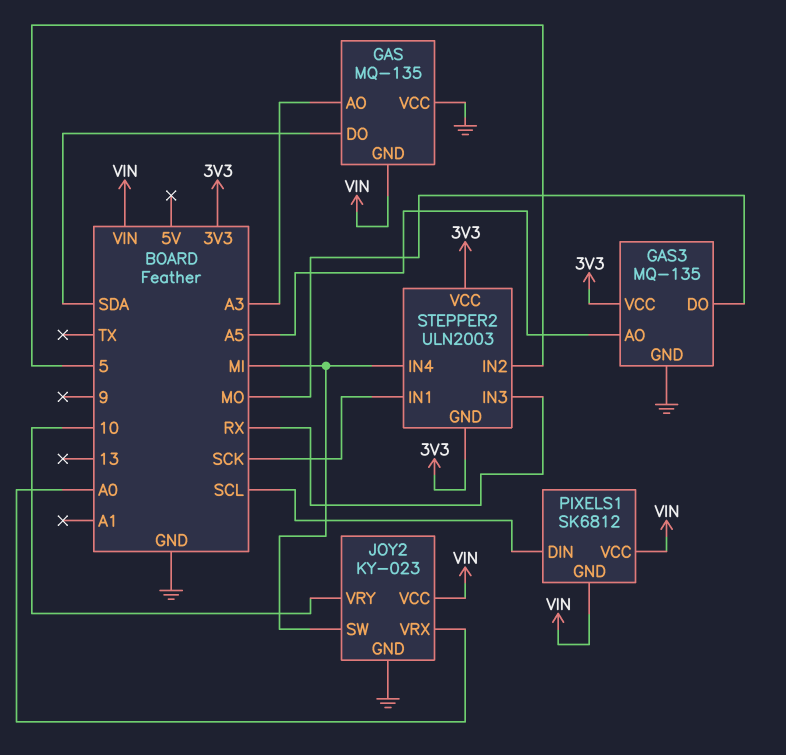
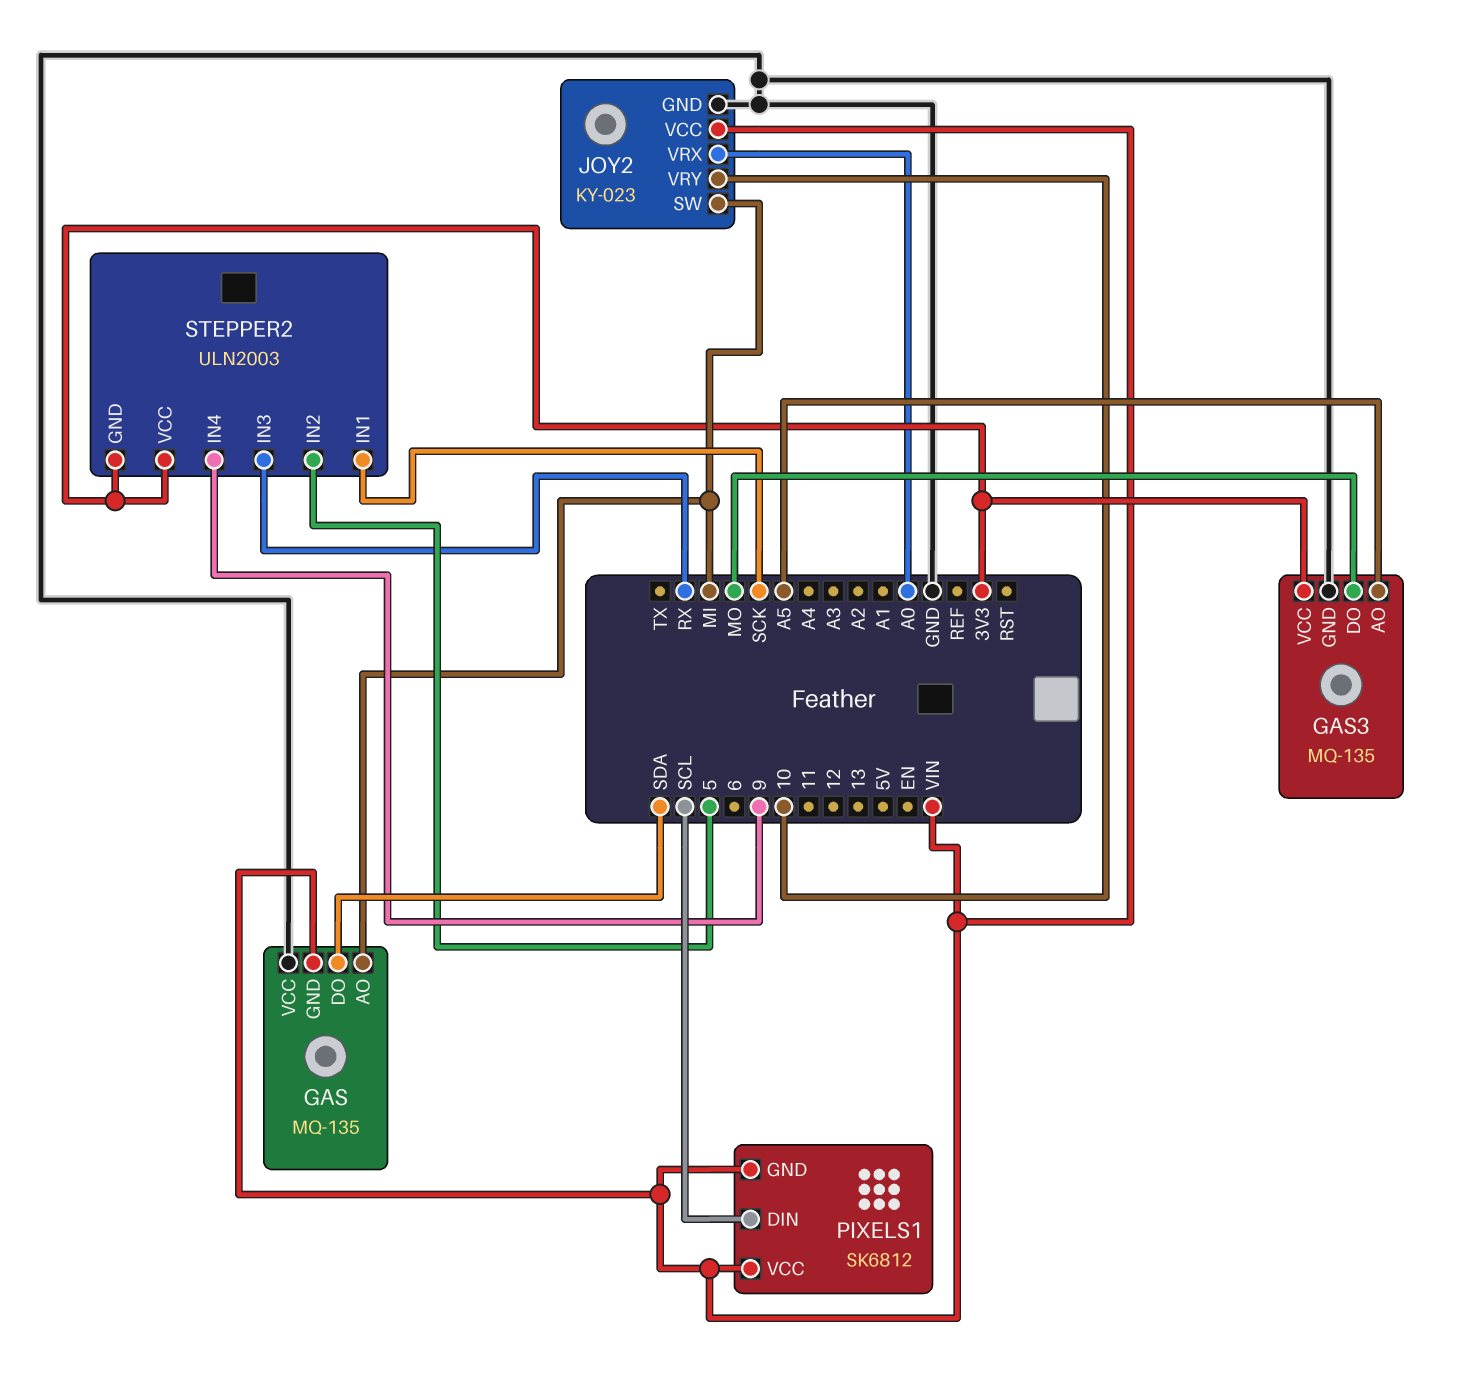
GAS pin AO: A3 -> MI
STEPPER2 pin IN4: MI -> 9

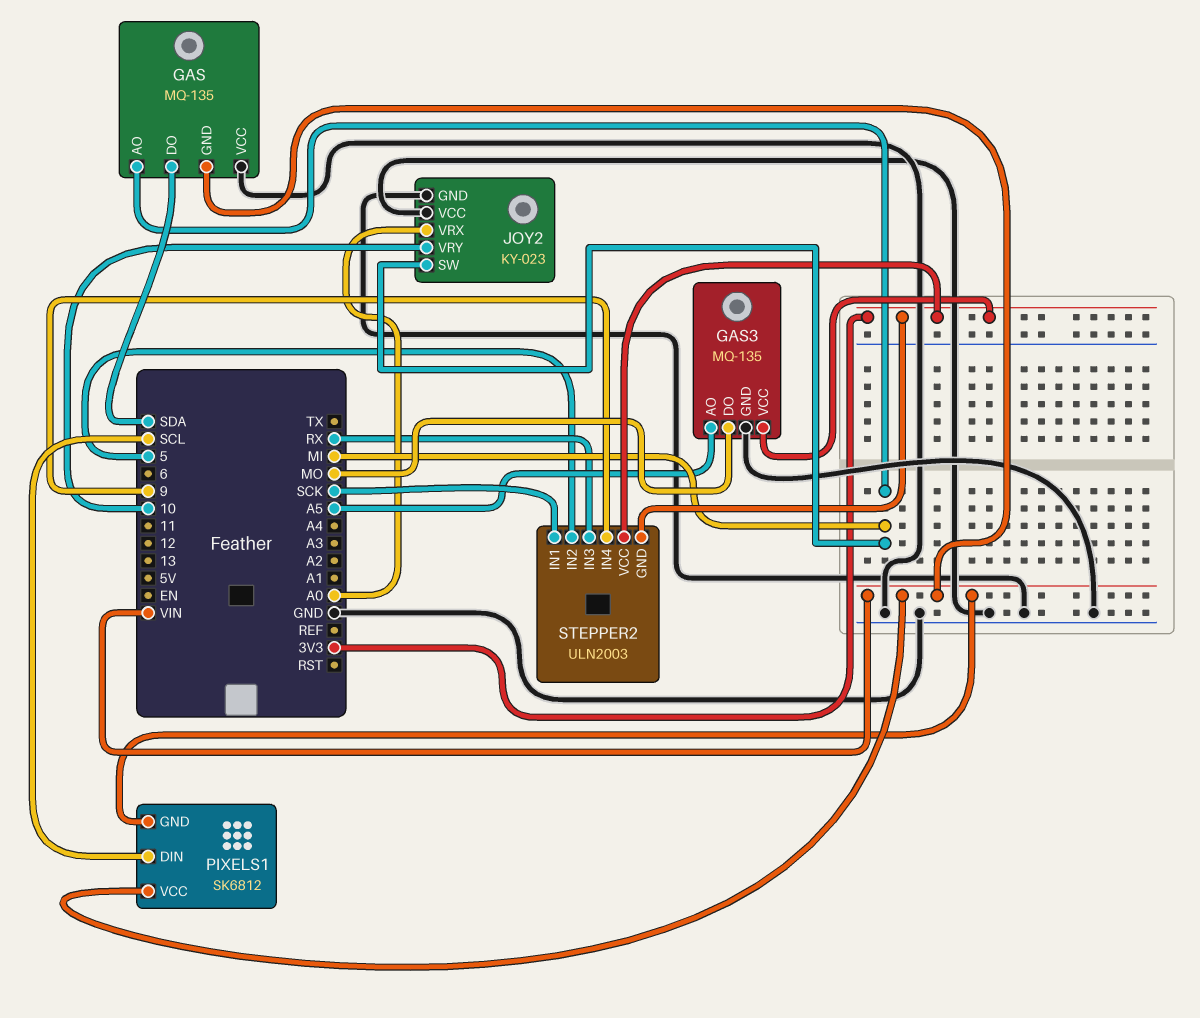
JOY2 pin VCC: VIN -> GND

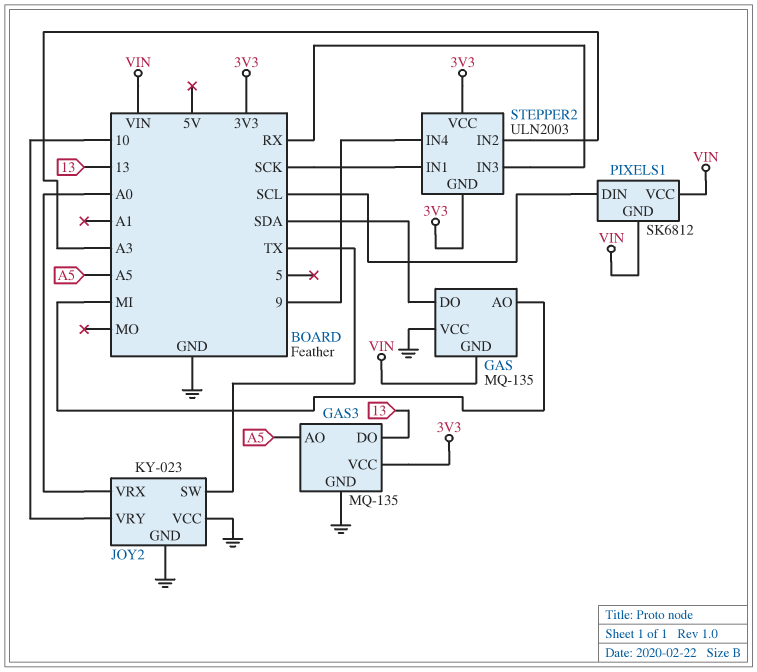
GAS3 pin DO: MO -> 13
JOY2 pin SW: MI -> TX
STEPPER2 pin IN2: 5 -> A3

